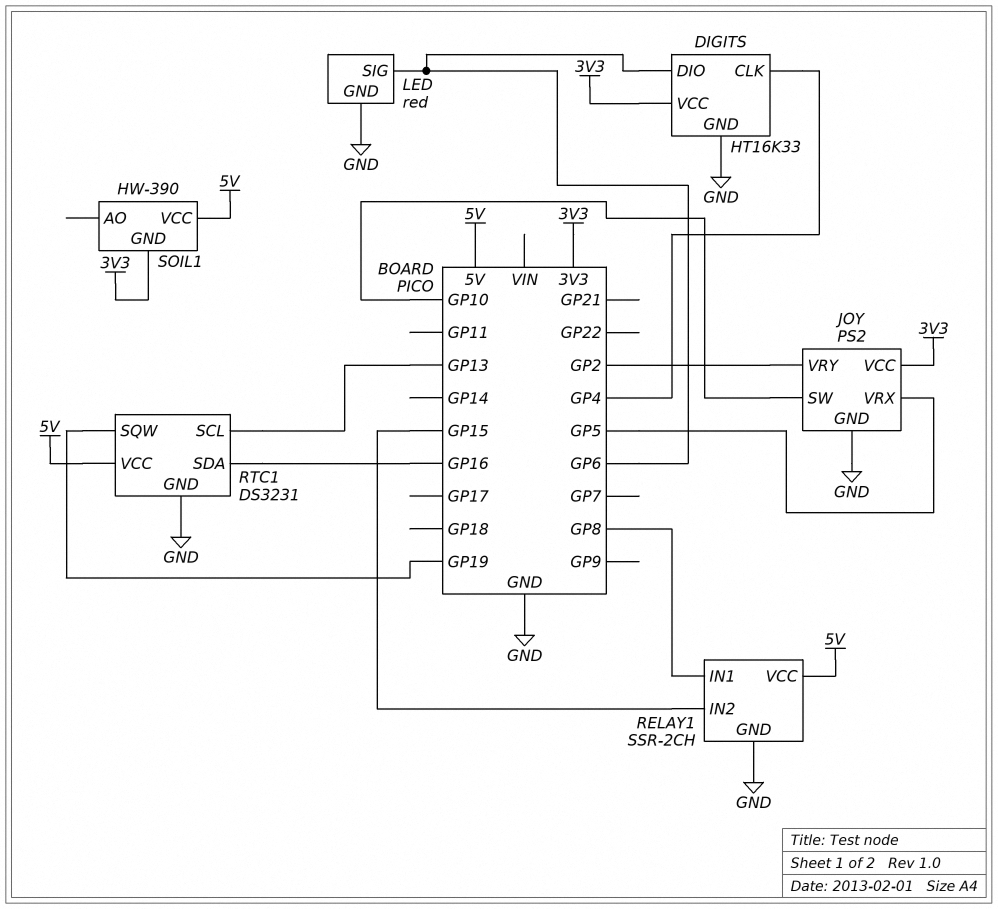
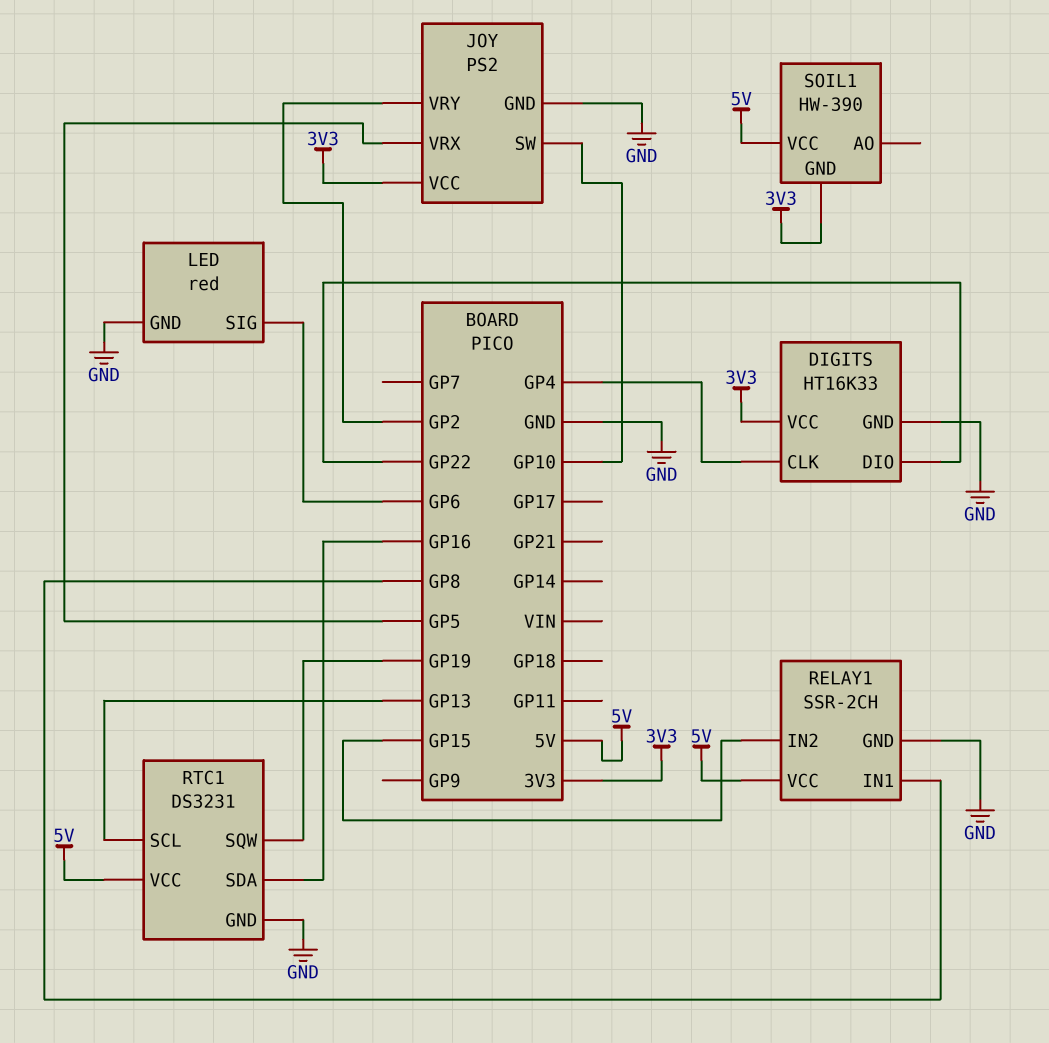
DIGITS pin DIO: GP6 -> GP22

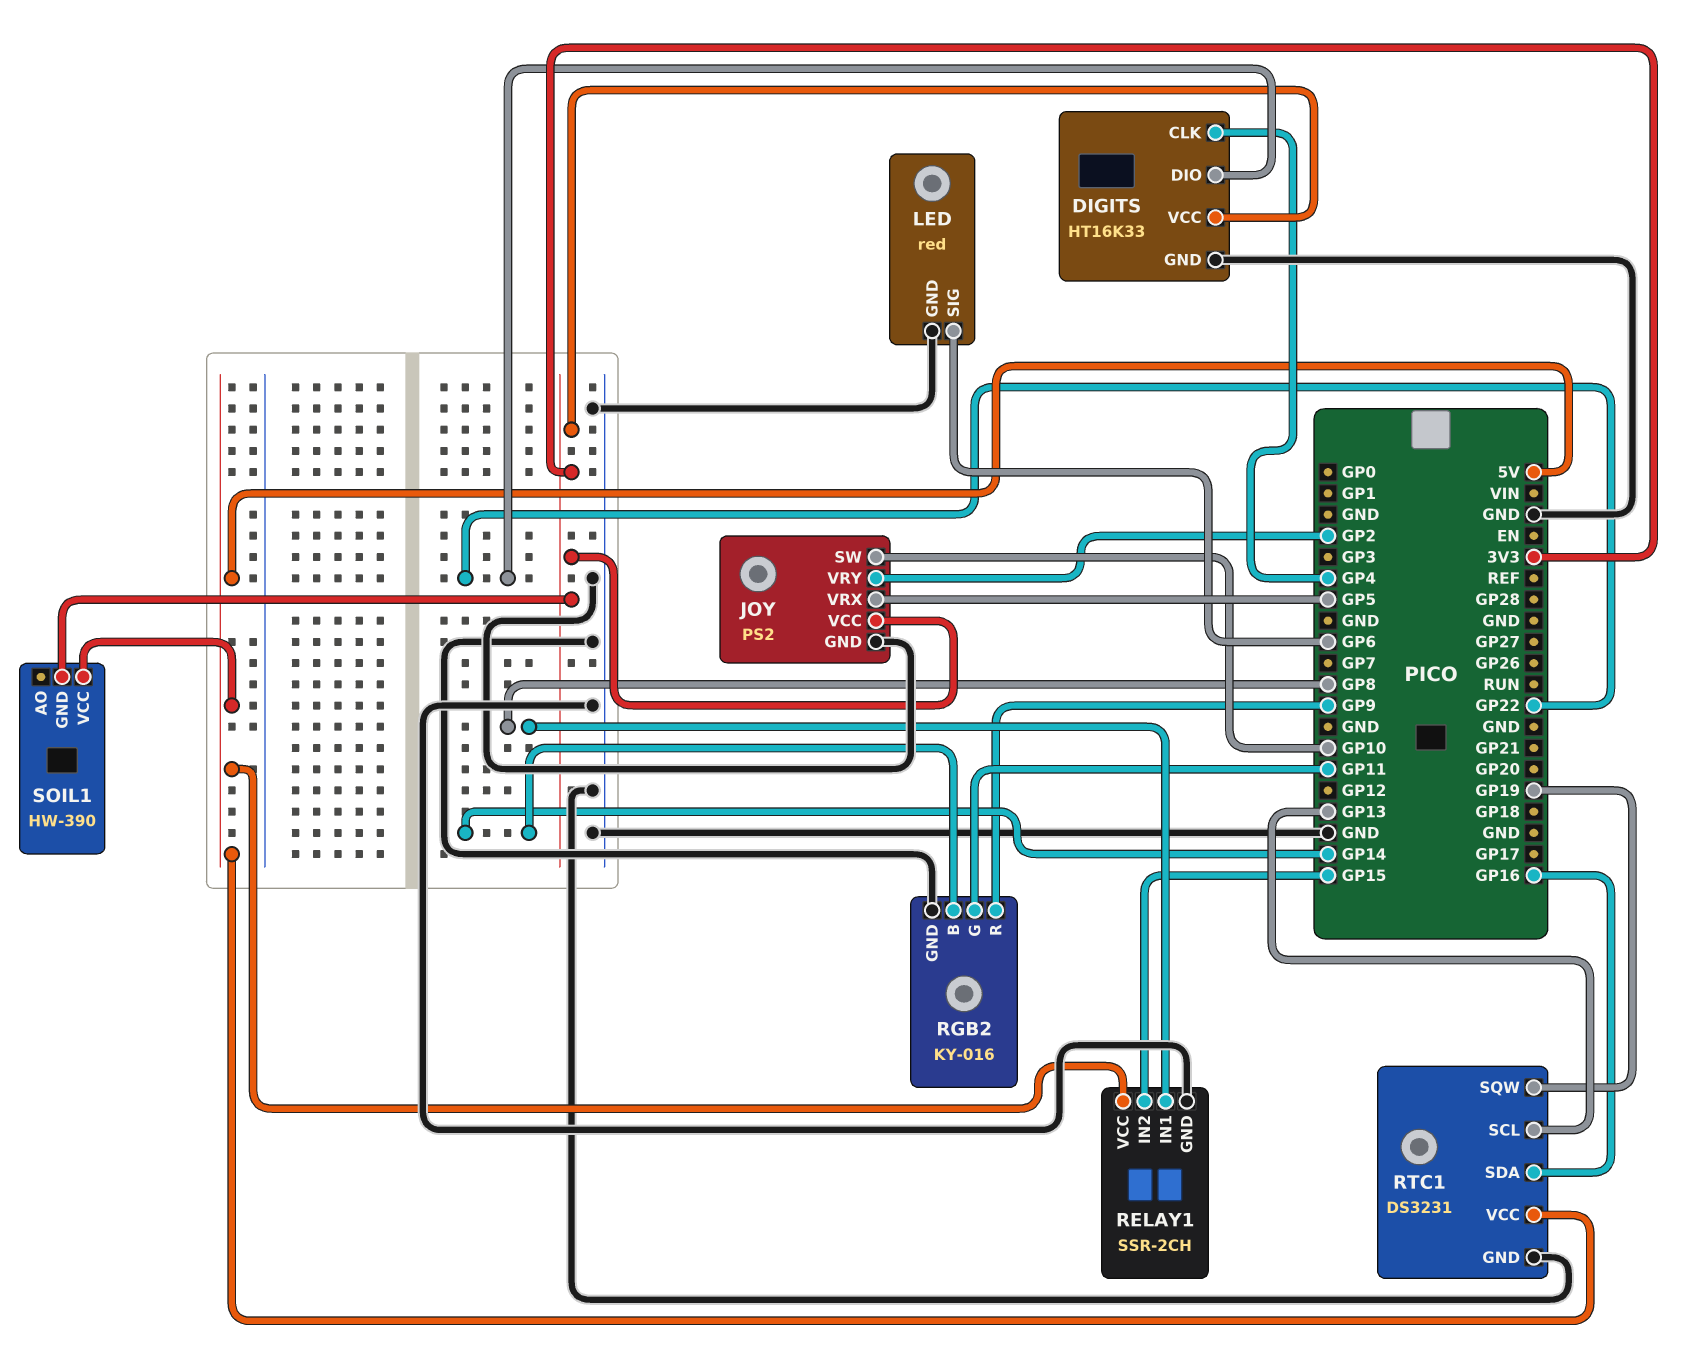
RGB2: none -> KY-016
RGB2 pin B: none -> GP14
RGB2 pin G: none -> GP11
RGB2 pin GND: none -> GND
RGB2 pin R: none -> GP9

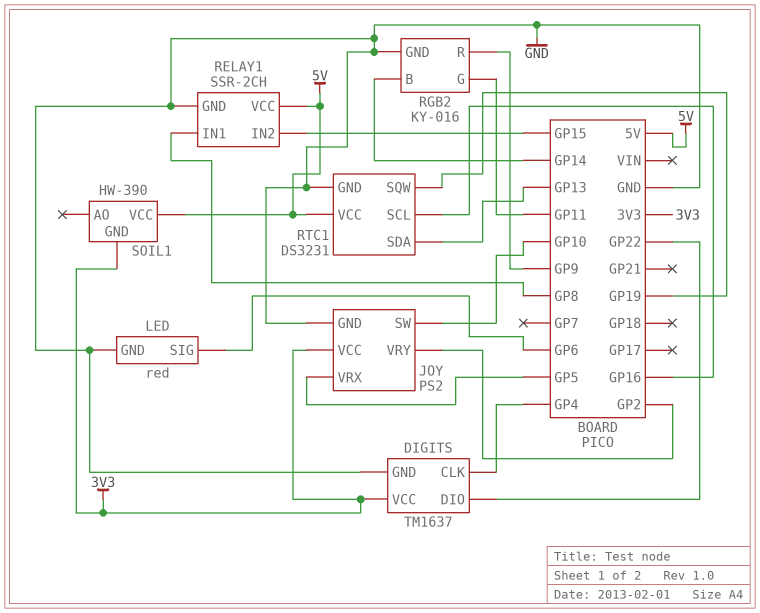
DIGITS: HT16K33 -> TM1637
RTC1 pin SCL: GP13 -> GP16
RTC1 pin SDA: GP16 -> GP13

